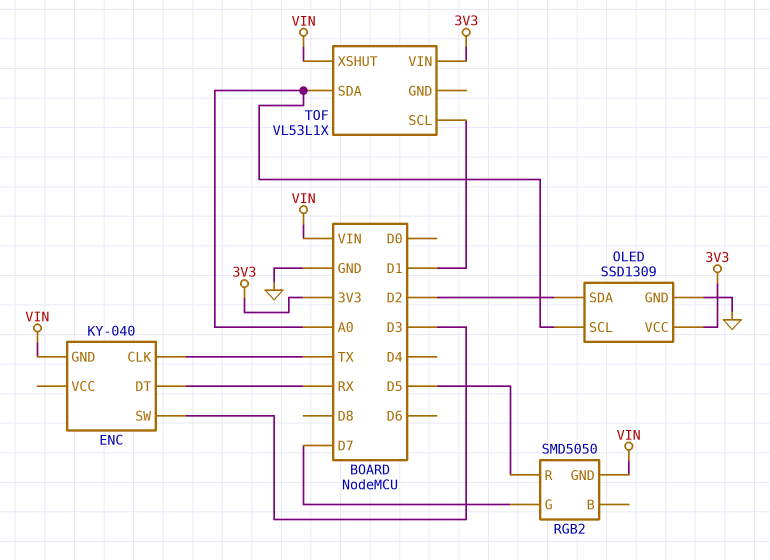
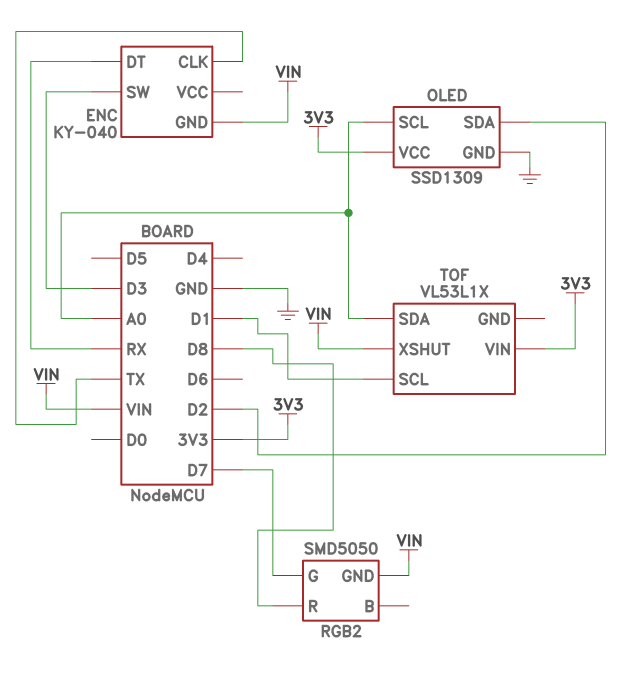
RGB2 pin R: D5 -> D8

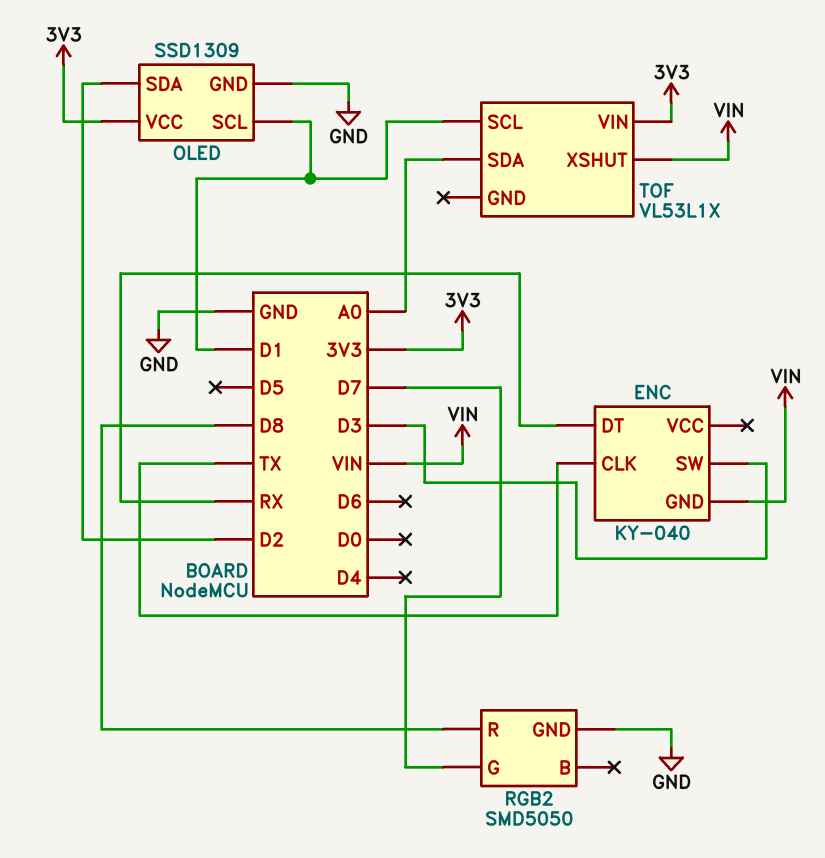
OLED pin SCL: A0 -> D1
RGB2 pin GND: VIN -> GND

